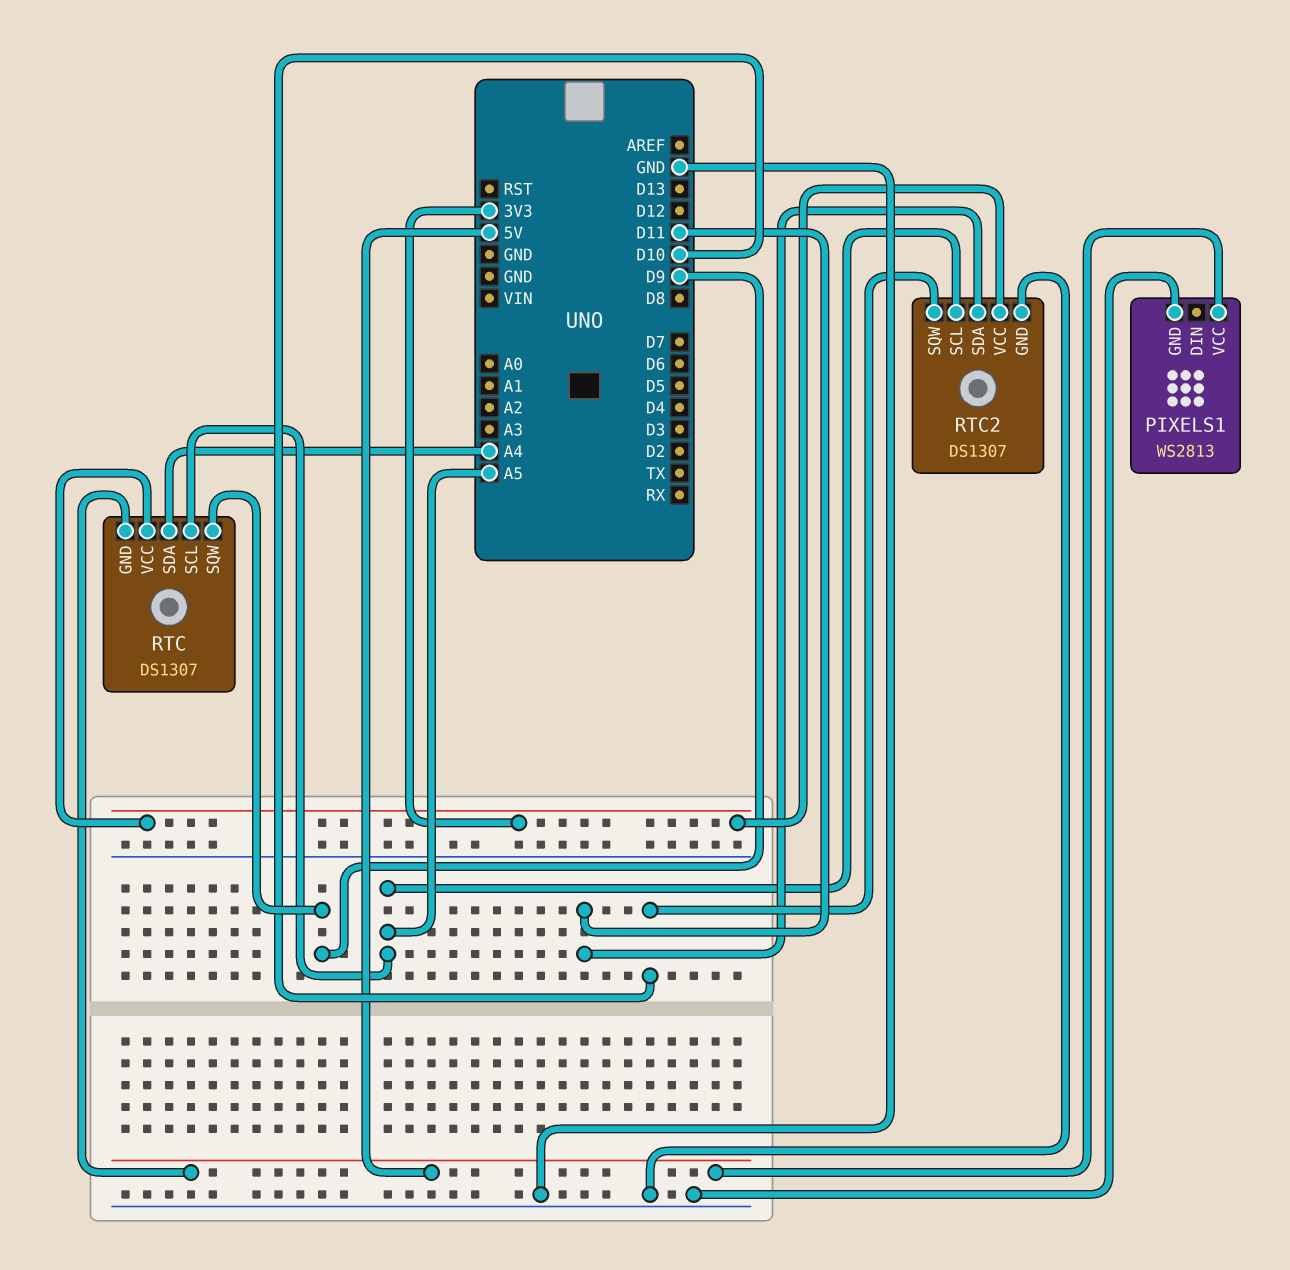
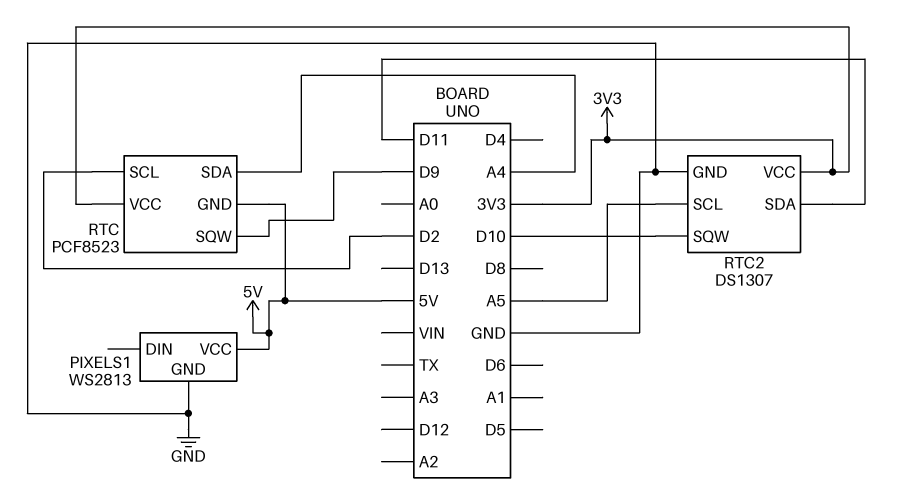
RTC: DS1307 -> PCF8523
RTC pin SCL: A5 -> D2

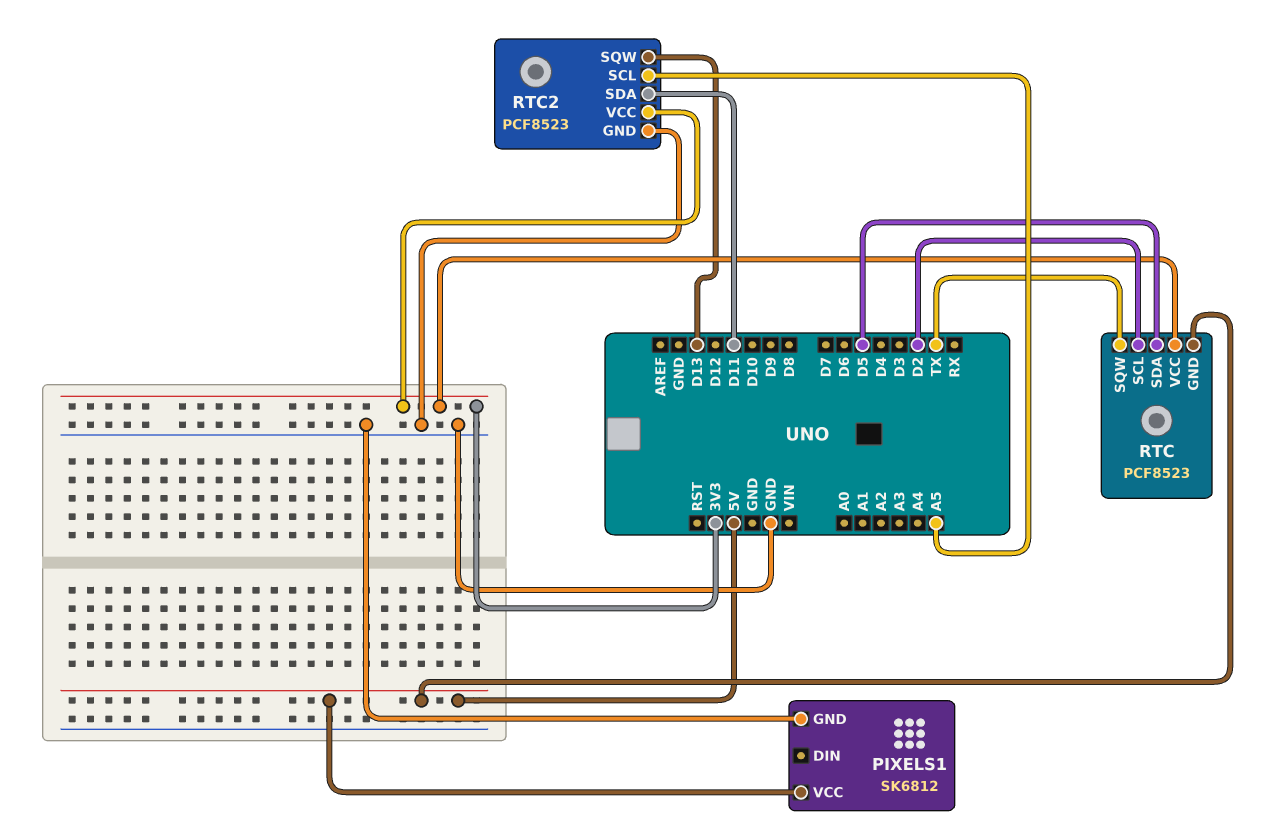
PIXELS1: WS2813 -> SK6812
RTC pin SDA: A4 -> D5
RTC pin SQW: D9 -> TX
RTC2: DS1307 -> PCF8523
RTC2 pin SQW: D10 -> D13

